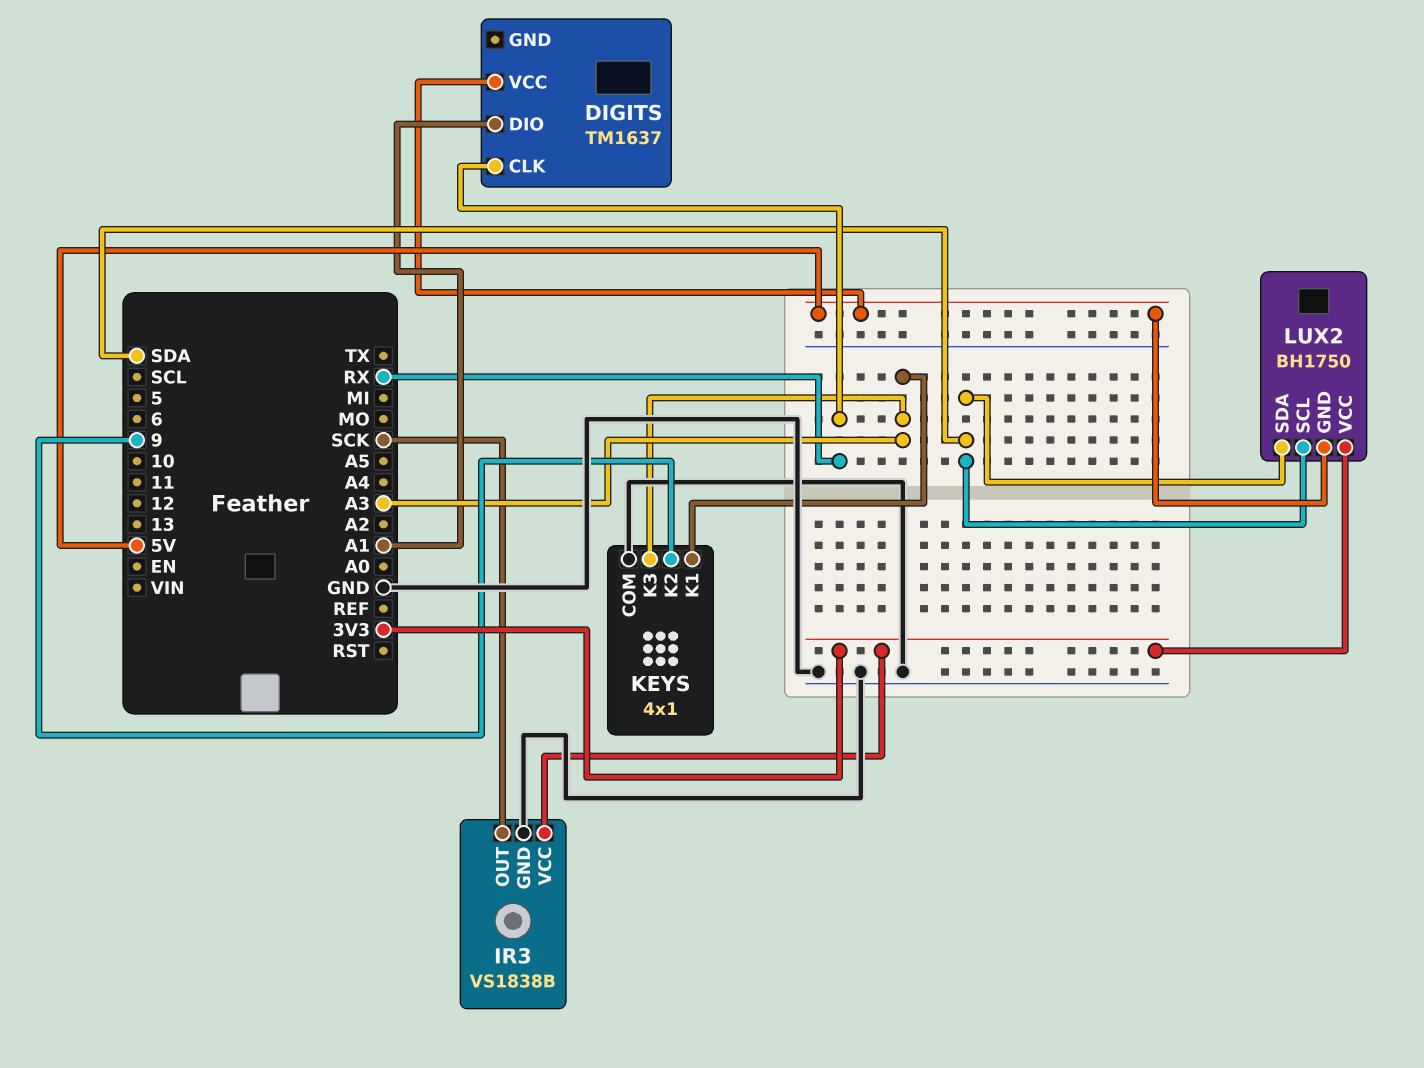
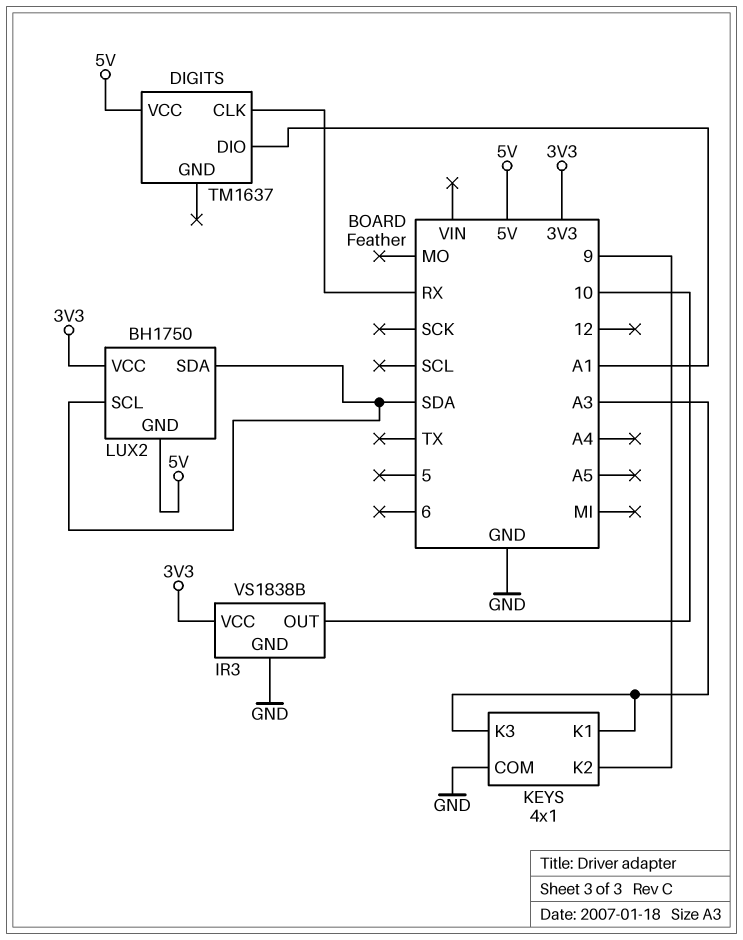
IR3 pin OUT: SCK -> 10

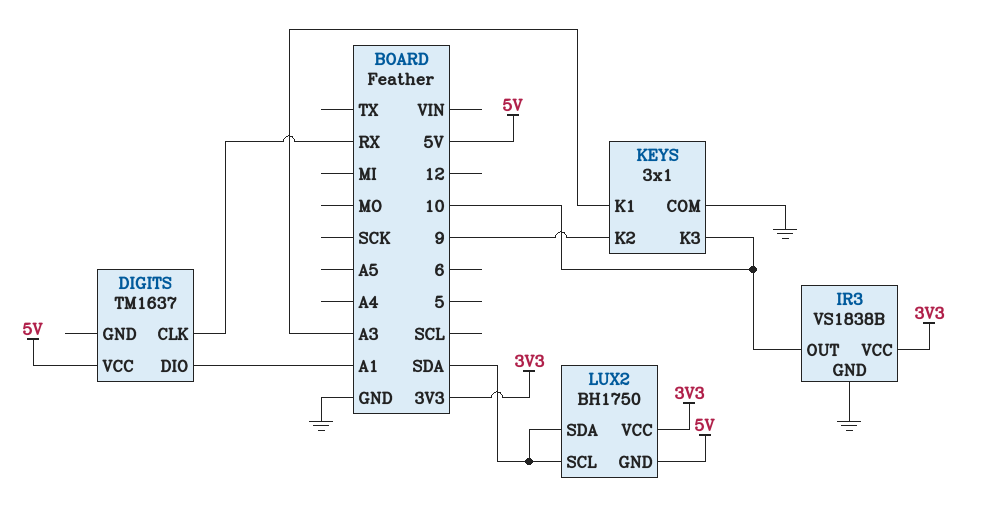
KEYS: 4x1 -> 3x1
KEYS pin K3: A3 -> 10

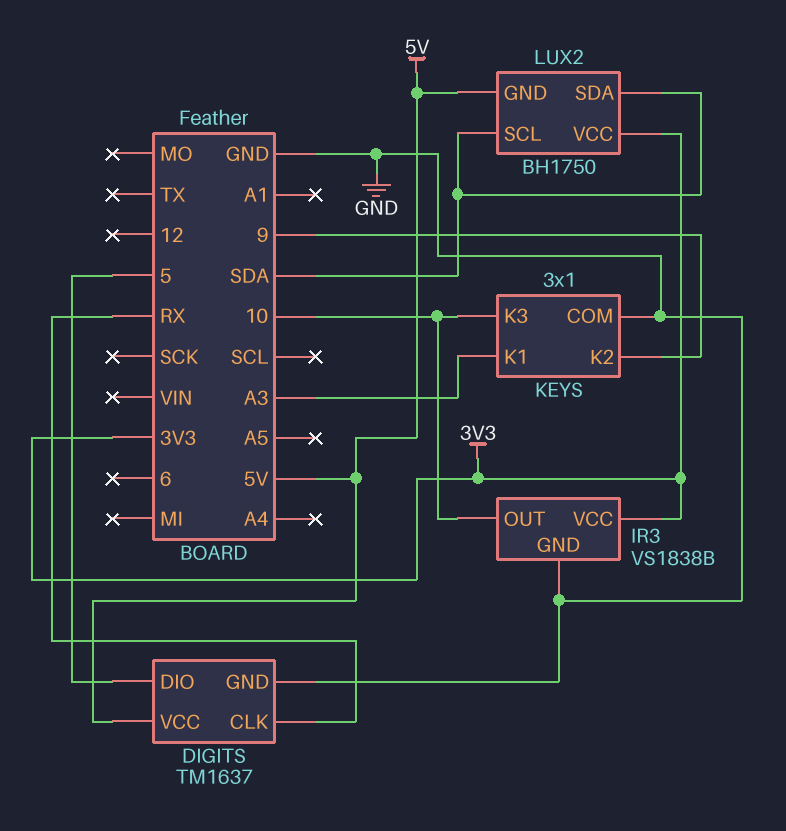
DIGITS pin DIO: A1 -> 5
DIGITS pin GND: none -> GND

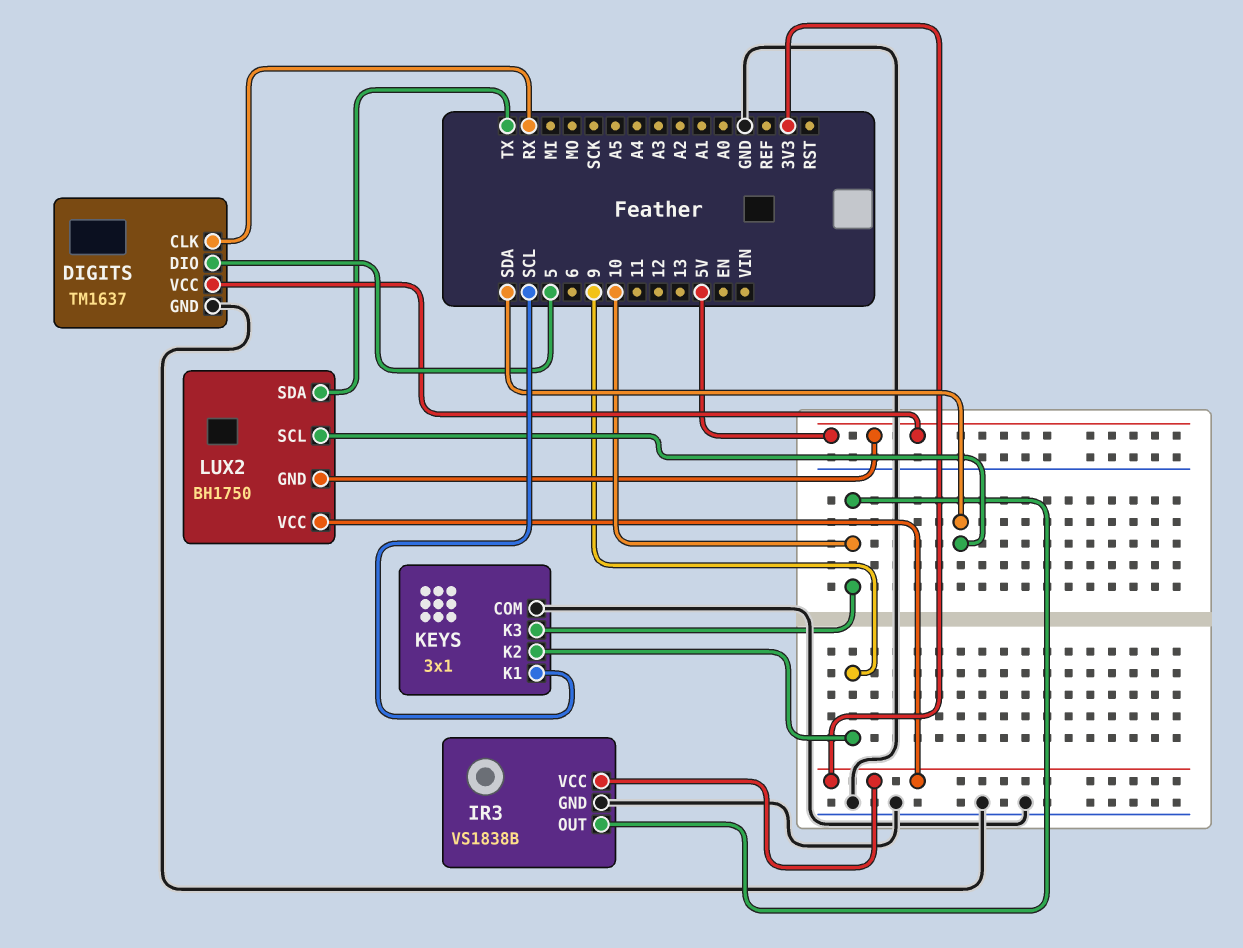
KEYS pin K1: A3 -> SCL
LUX2 pin SDA: SDA -> TX

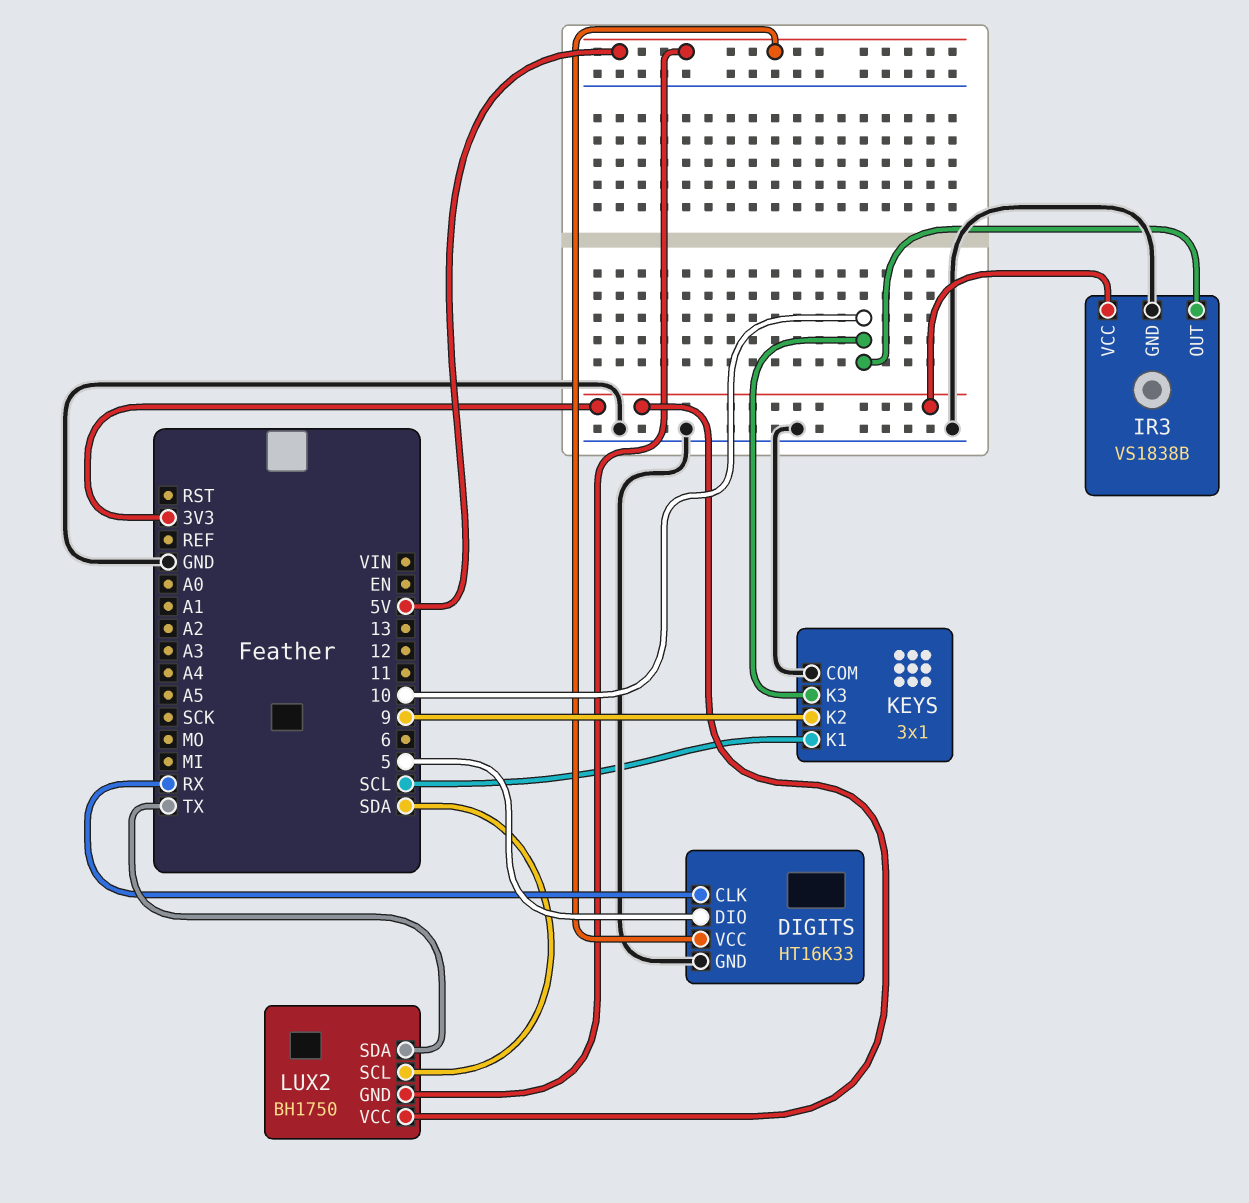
DIGITS: TM1637 -> HT16K33

